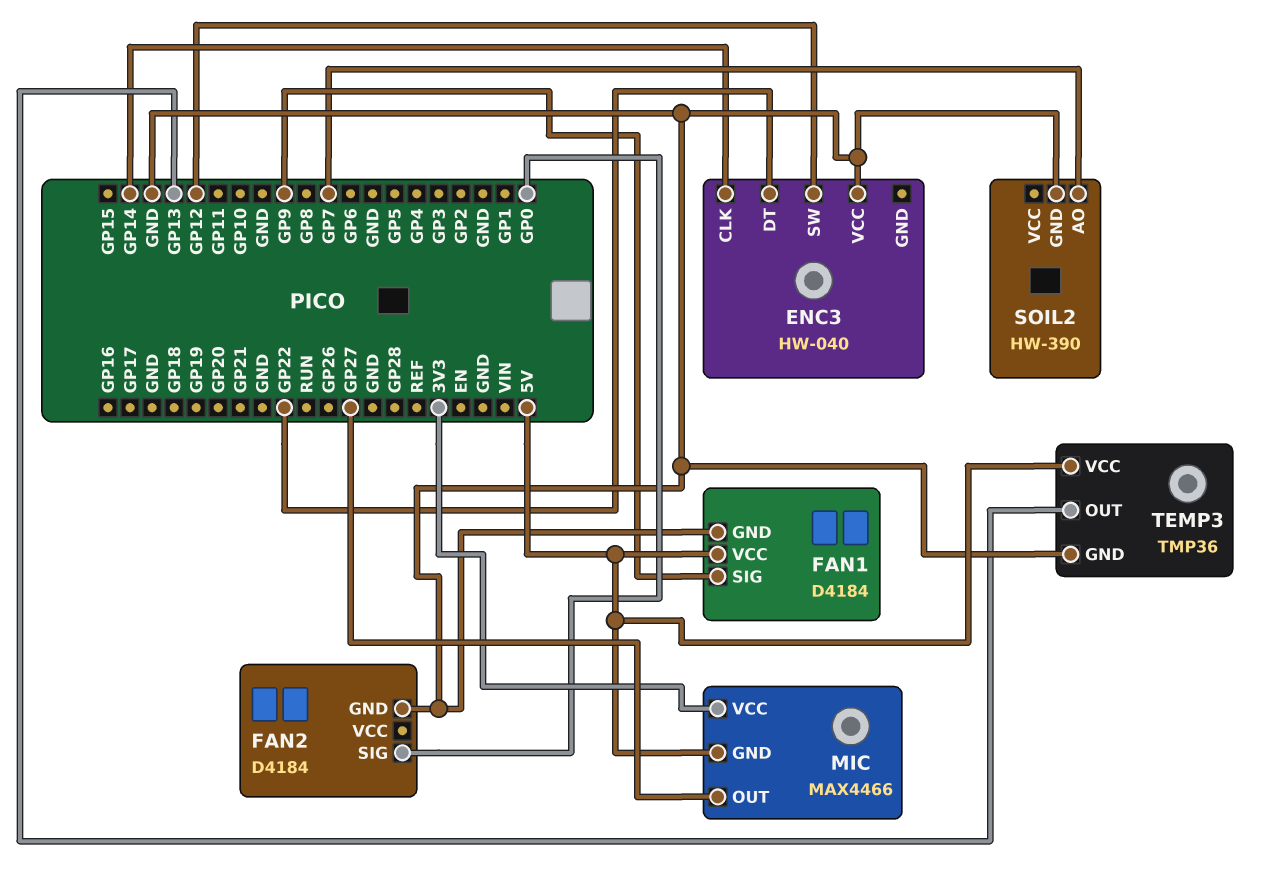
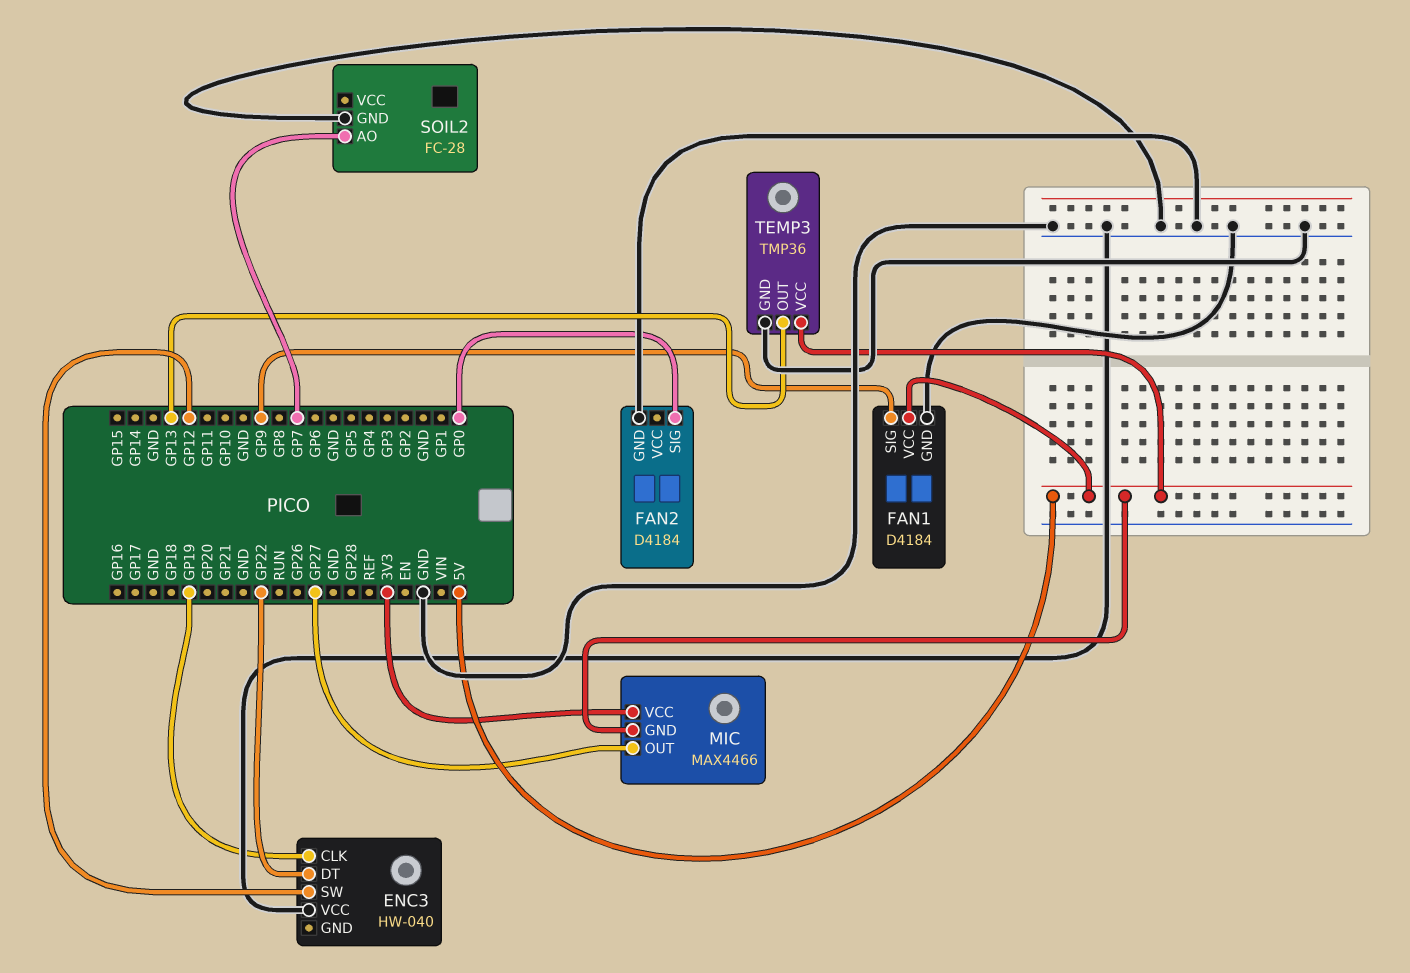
ENC3 pin CLK: GP14 -> GP19
SOIL2: HW-390 -> FC-28

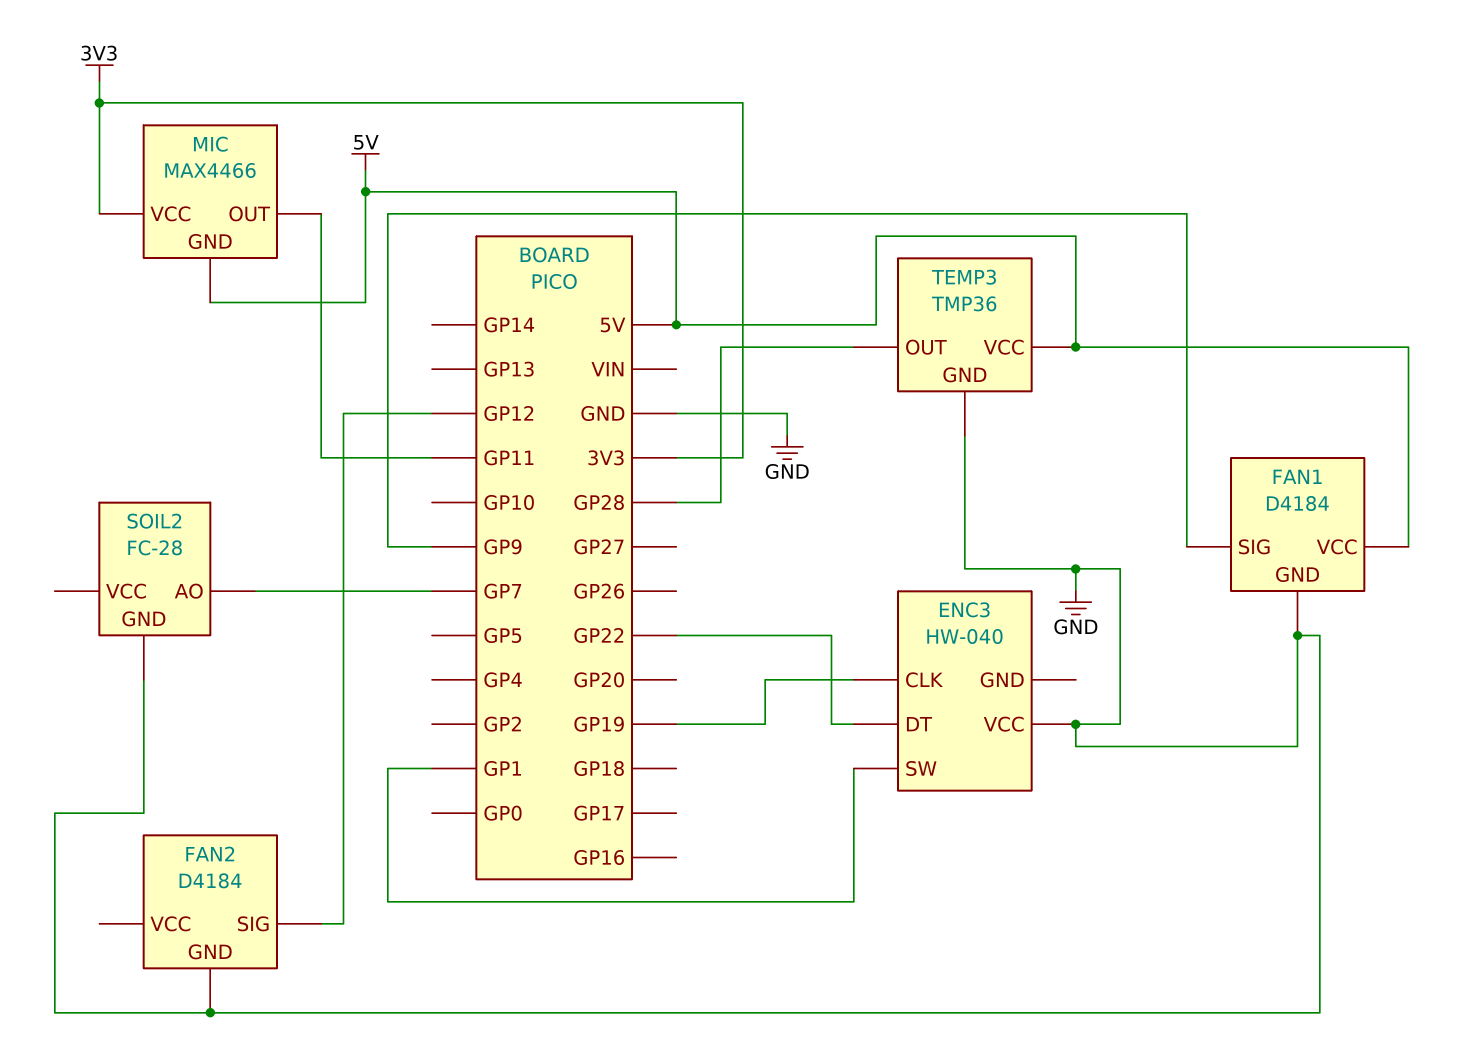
ENC3 pin SW: GP12 -> GP1
FAN2 pin SIG: GP0 -> GP12
MIC pin OUT: GP27 -> GP11
TEMP3 pin OUT: GP13 -> GP28

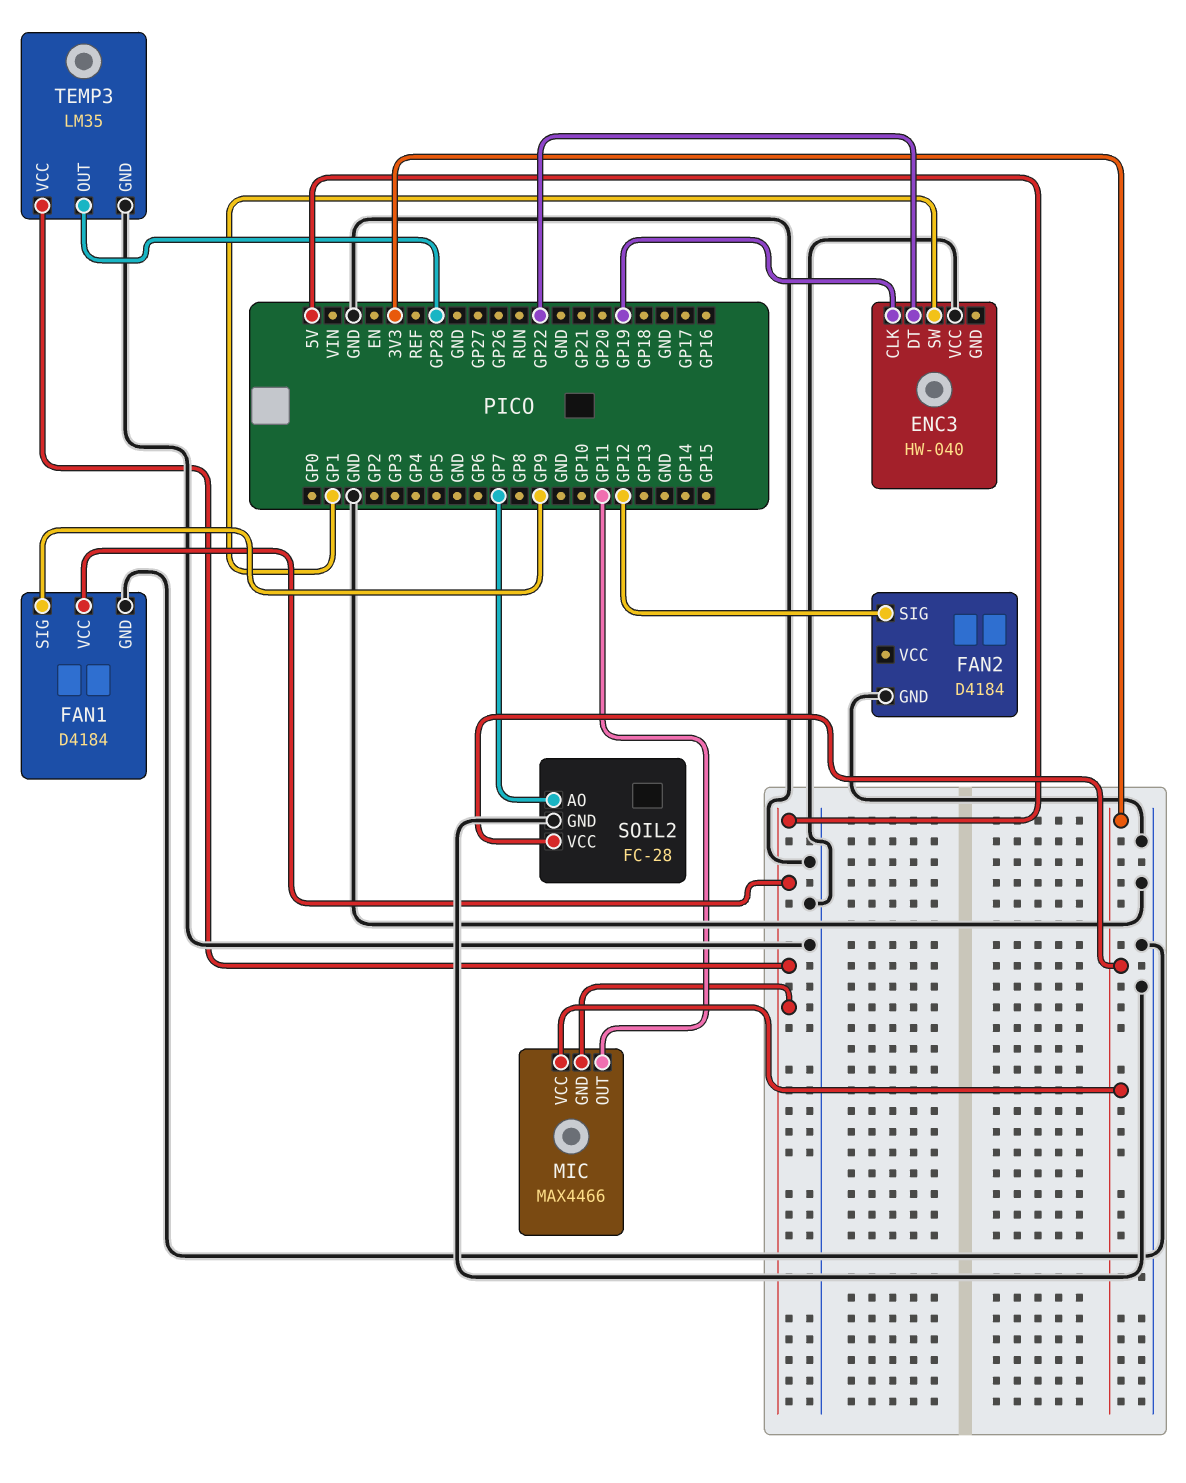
SOIL2 pin VCC: none -> 3V3
TEMP3: TMP36 -> LM35

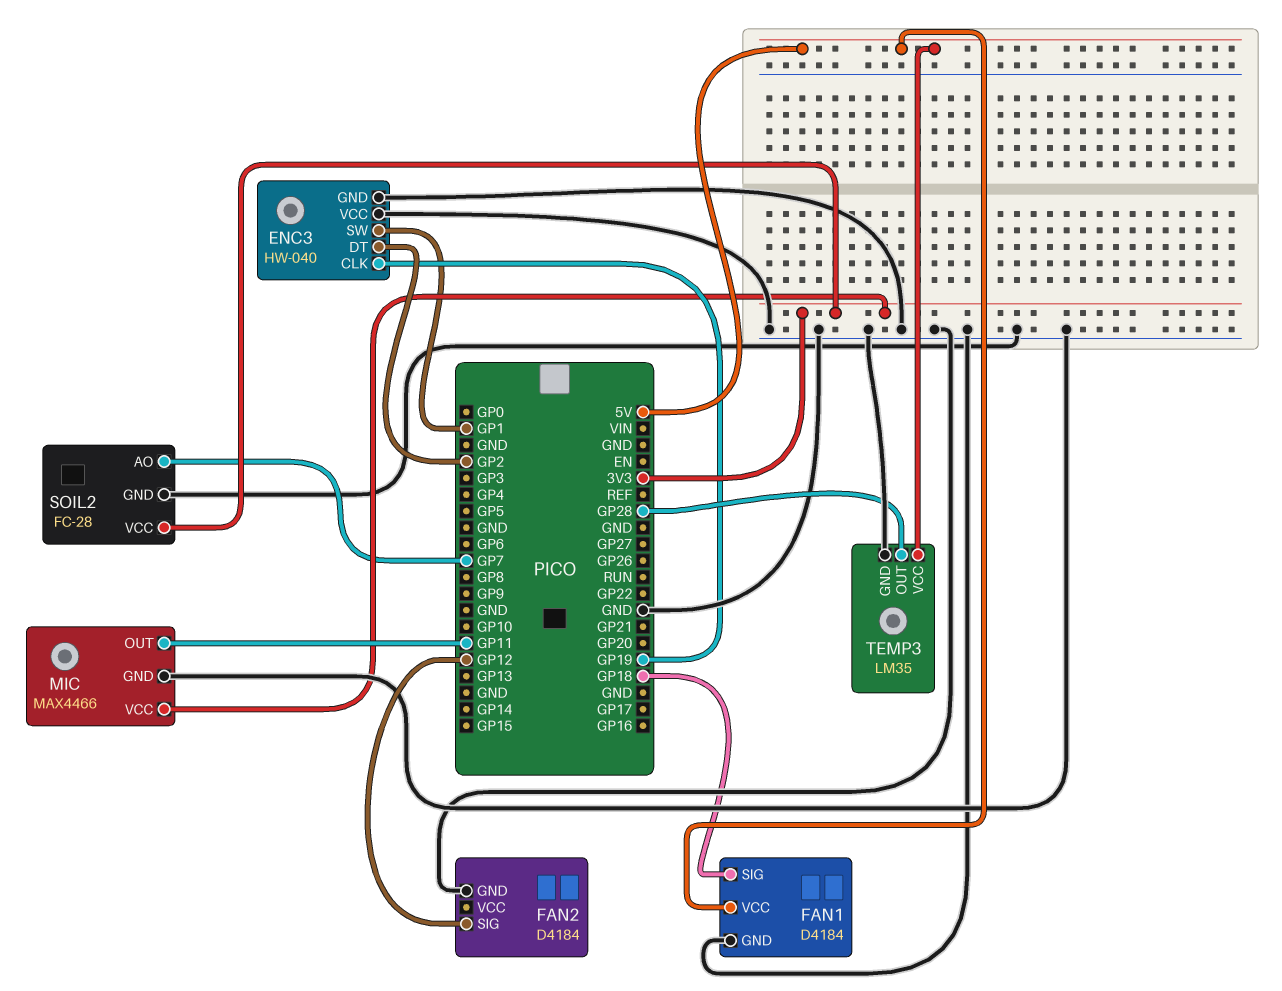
ENC3 pin DT: GP22 -> GP2
ENC3 pin GND: none -> GND
FAN1 pin SIG: GP9 -> GP18
MIC pin GND: 5V -> GND

